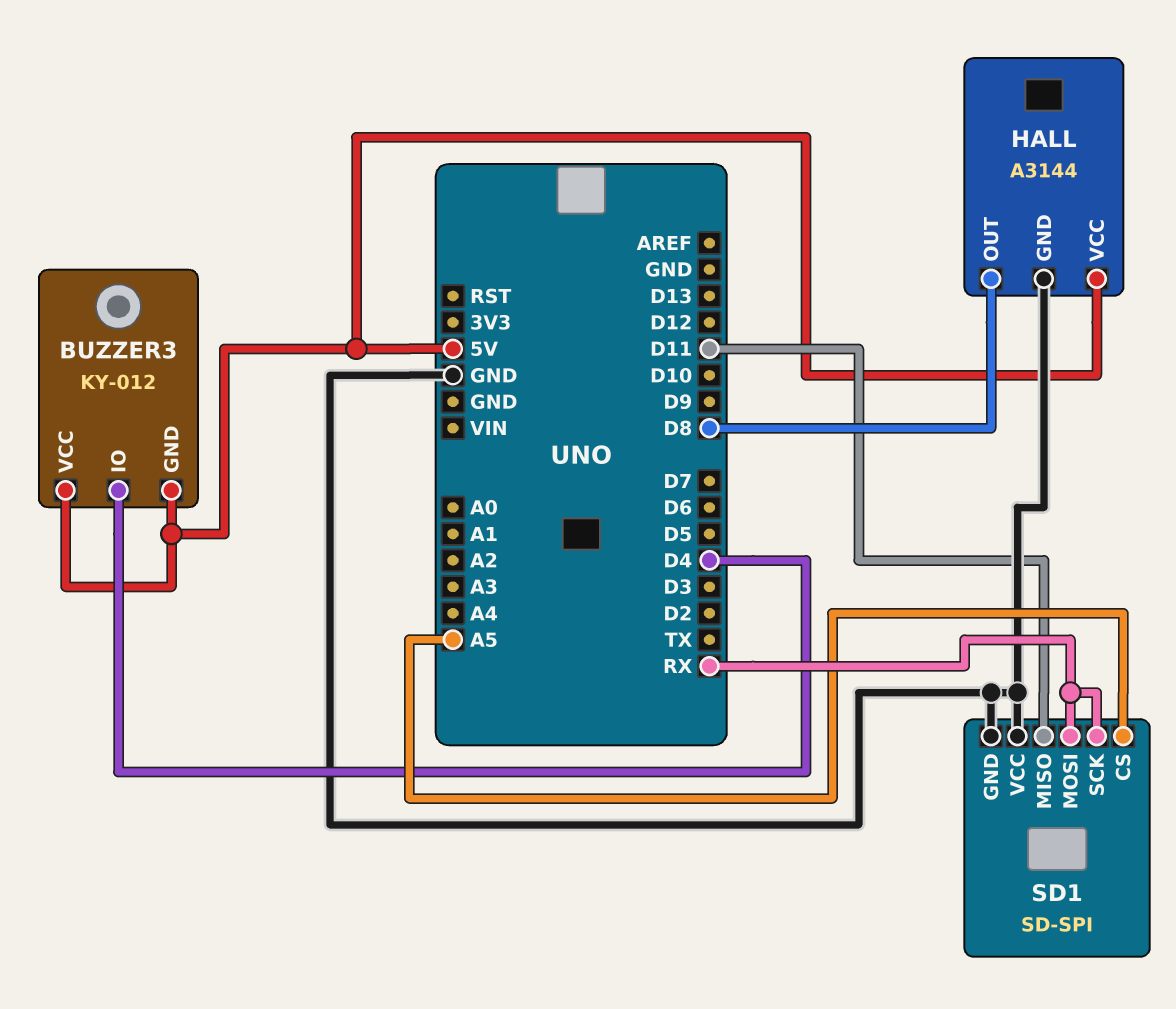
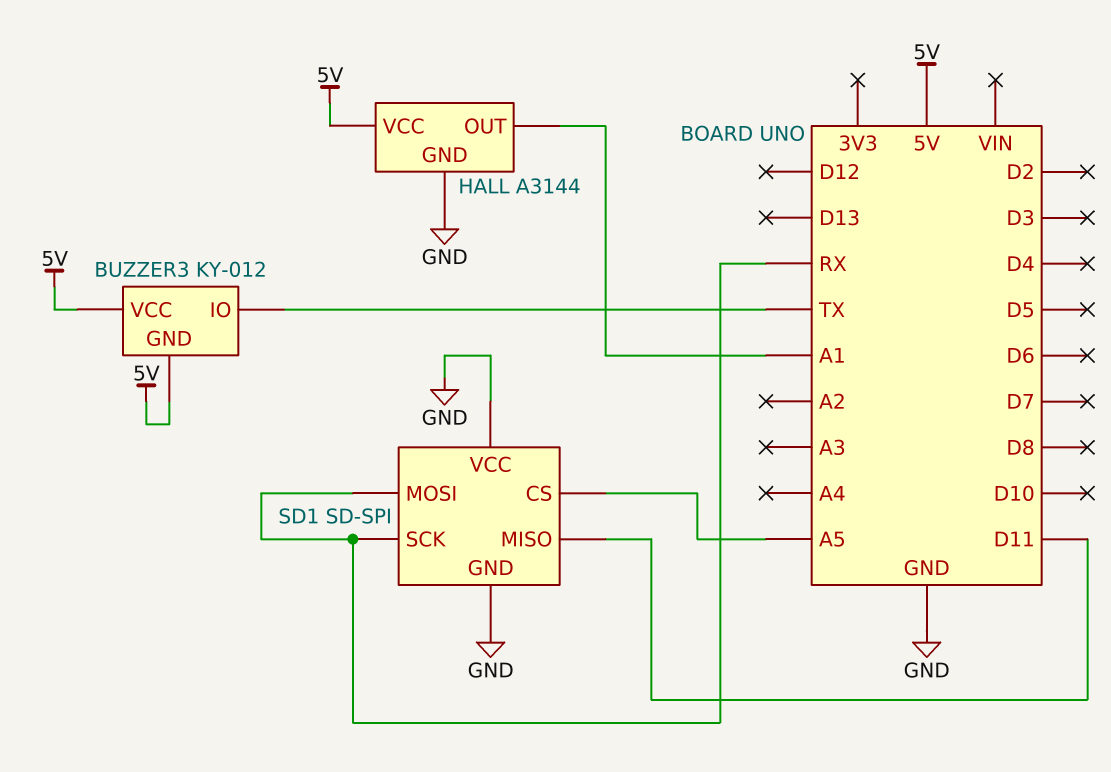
BUZZER3 pin IO: D4 -> TX
HALL pin OUT: D8 -> A1

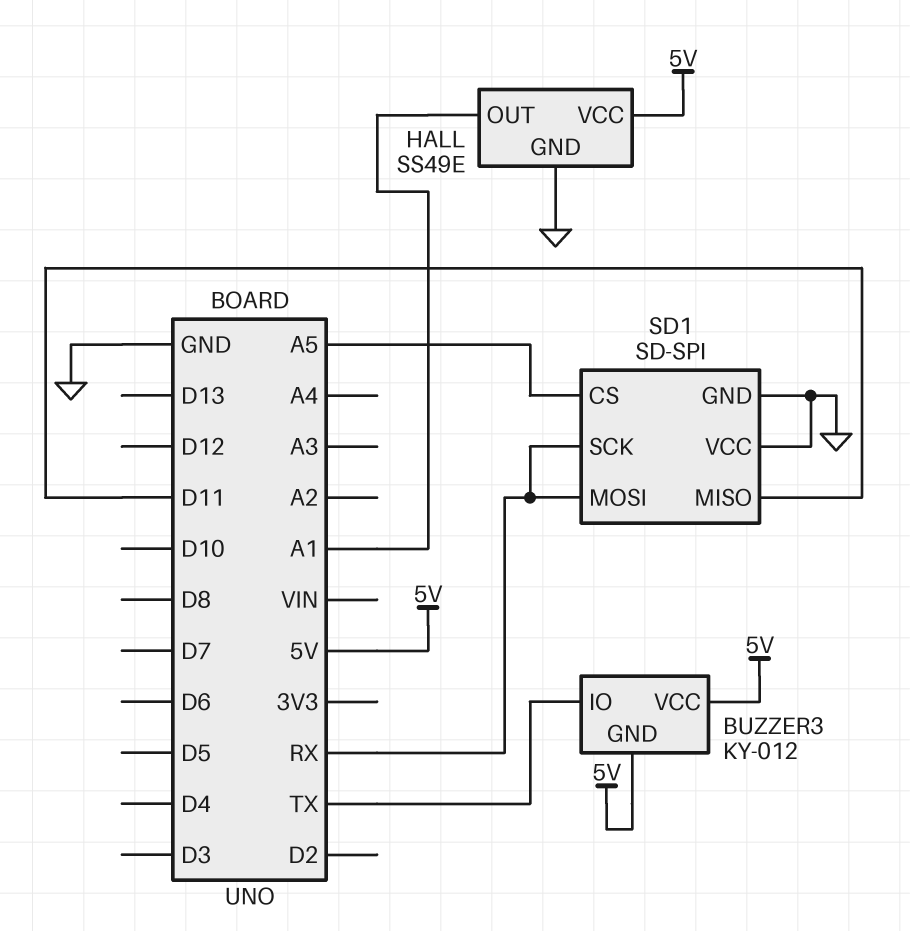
HALL: A3144 -> SS49E

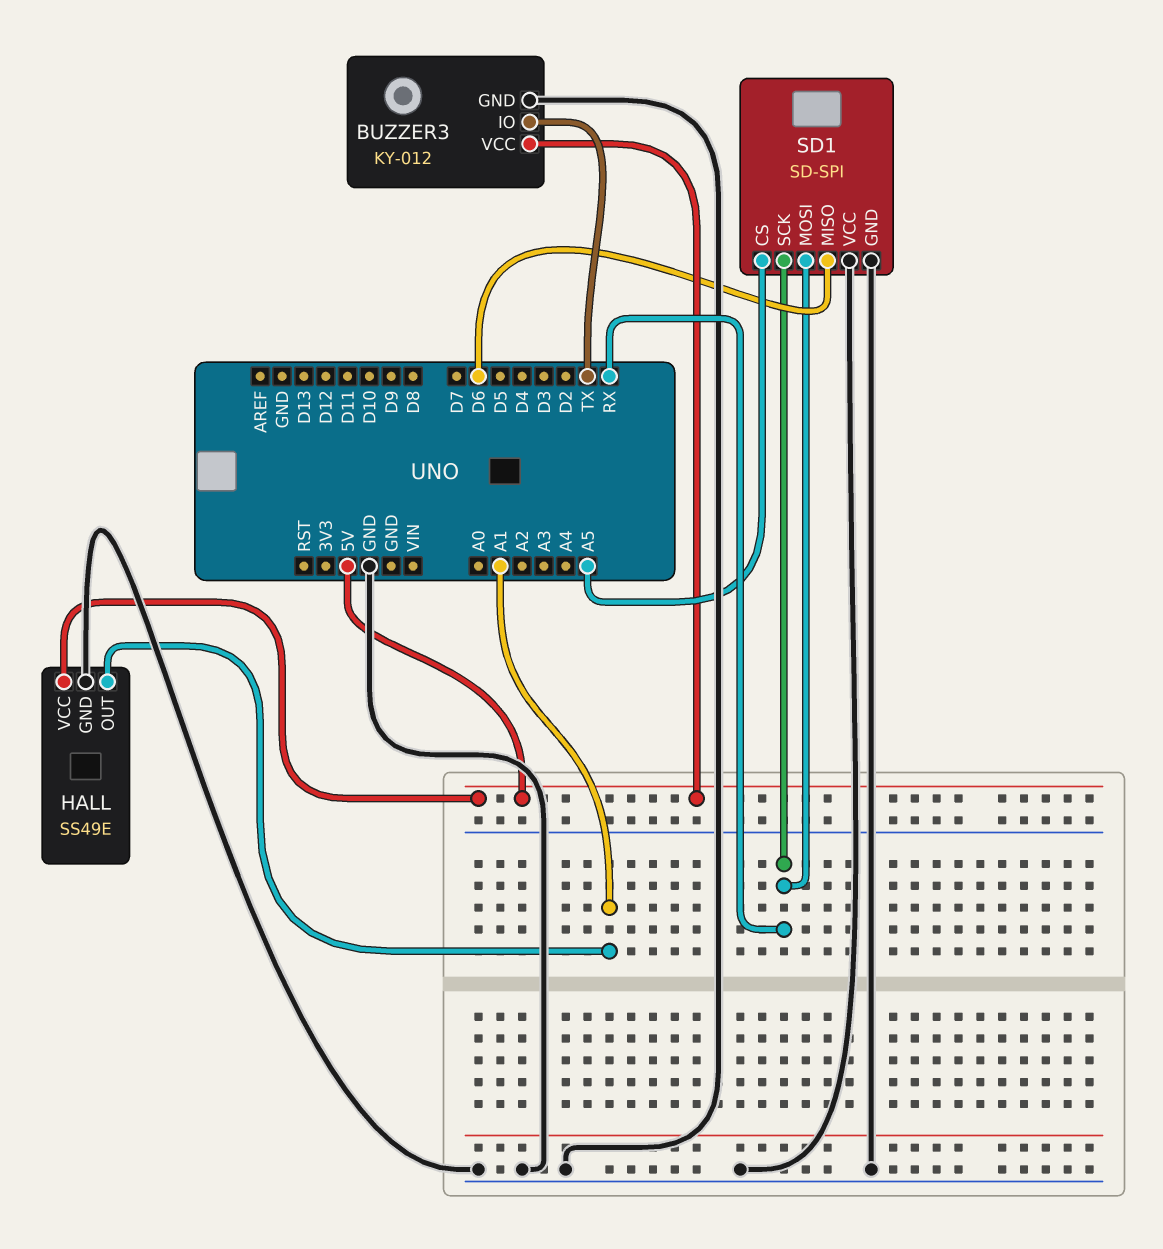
BUZZER3 pin GND: 5V -> GND
SD1 pin MISO: D11 -> D6

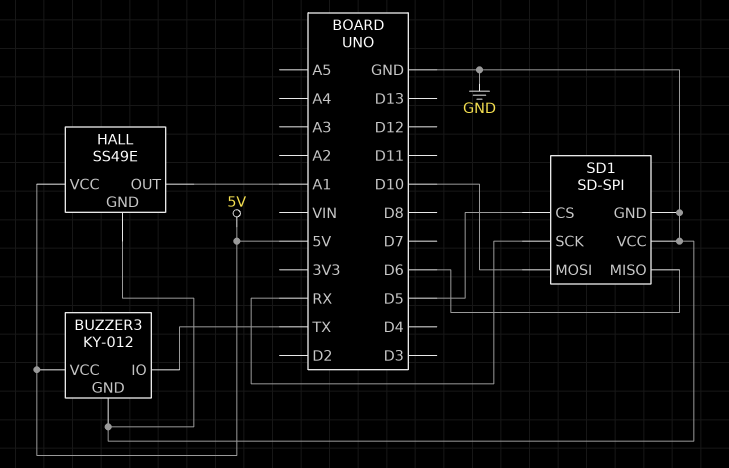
SD1 pin CS: A5 -> D5
SD1 pin MOSI: RX -> D10

